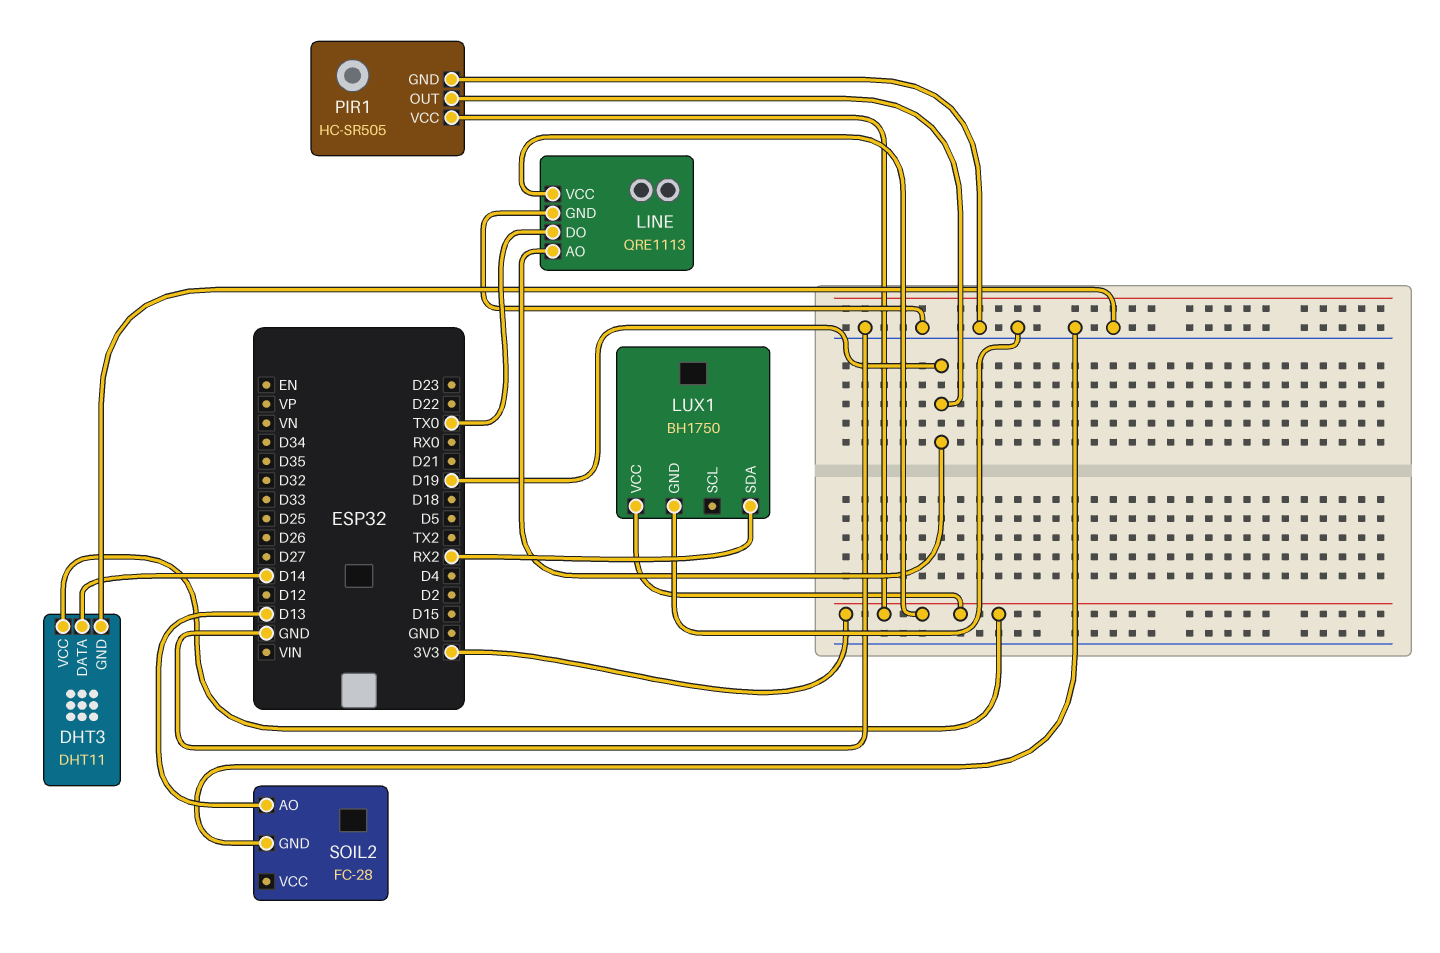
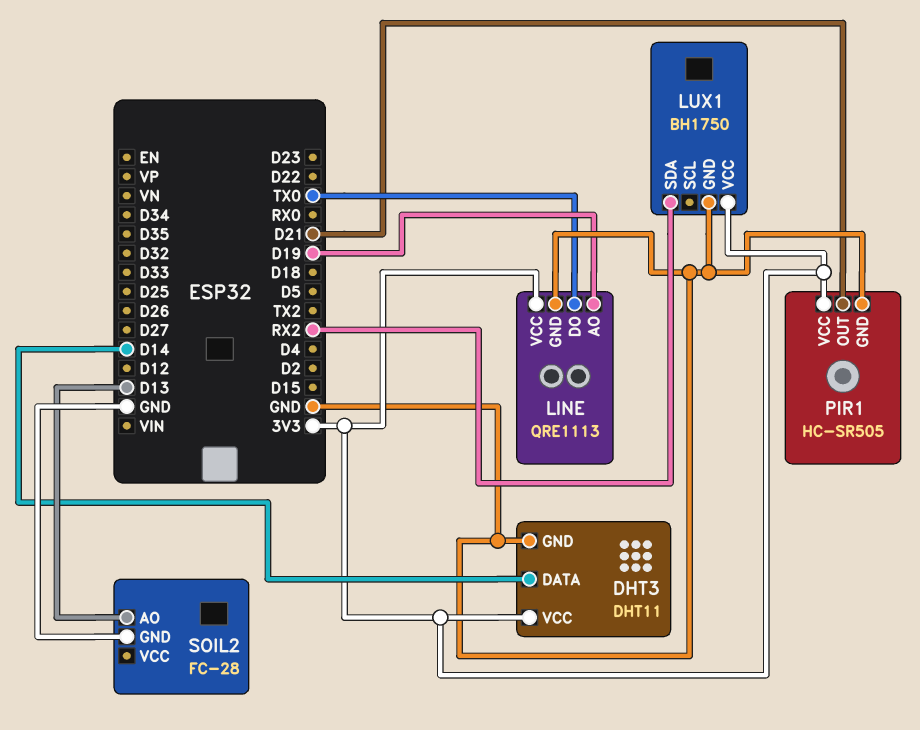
PIR1 pin OUT: D19 -> D21

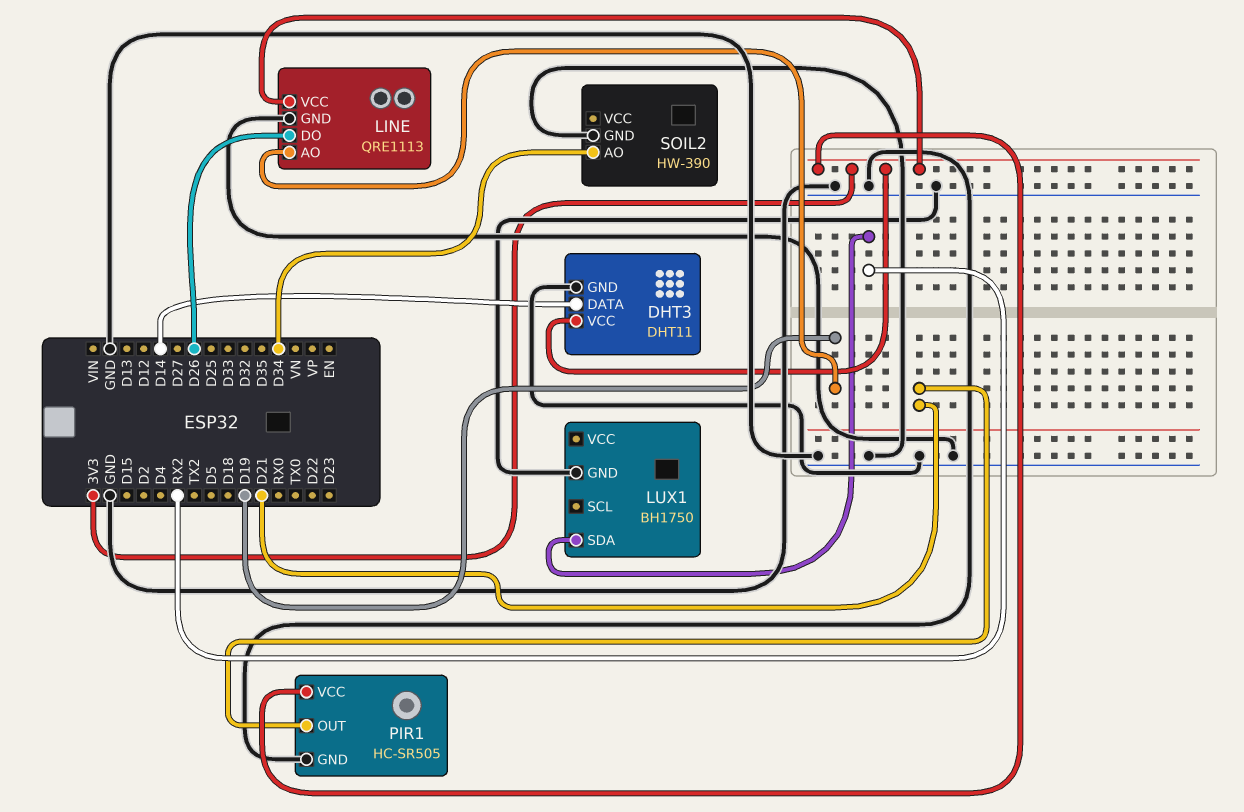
LINE pin DO: TX0 -> D26
LUX1 pin VCC: 3V3 -> none
SOIL2: FC-28 -> HW-390
SOIL2 pin AO: D13 -> D34

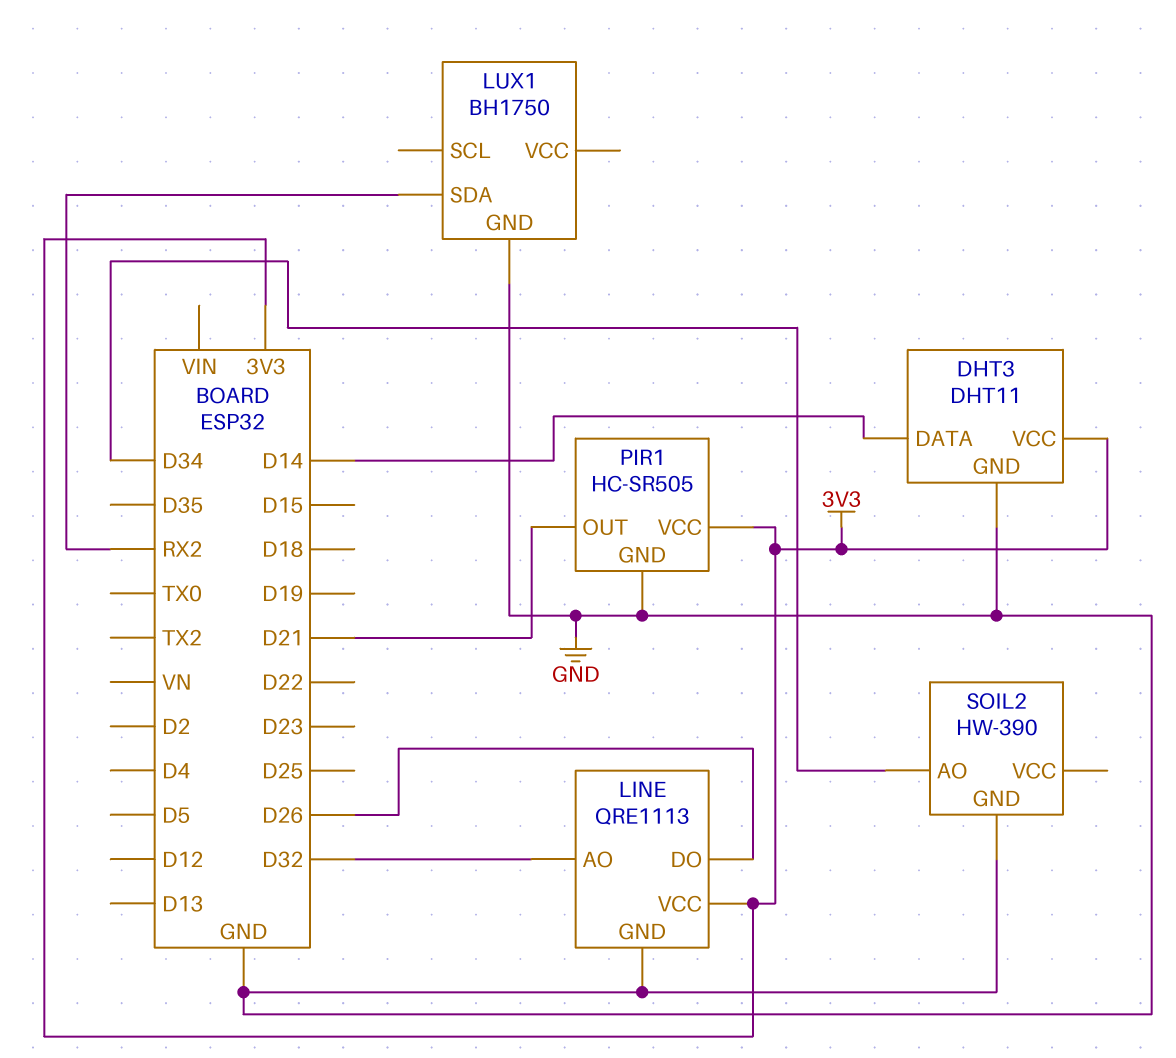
LINE pin AO: D19 -> D32

